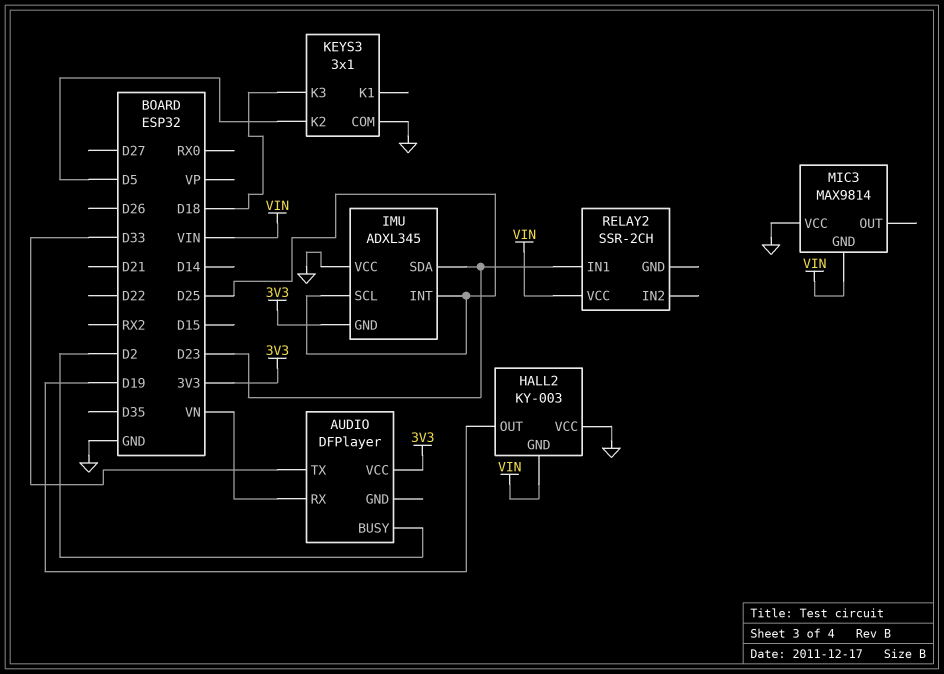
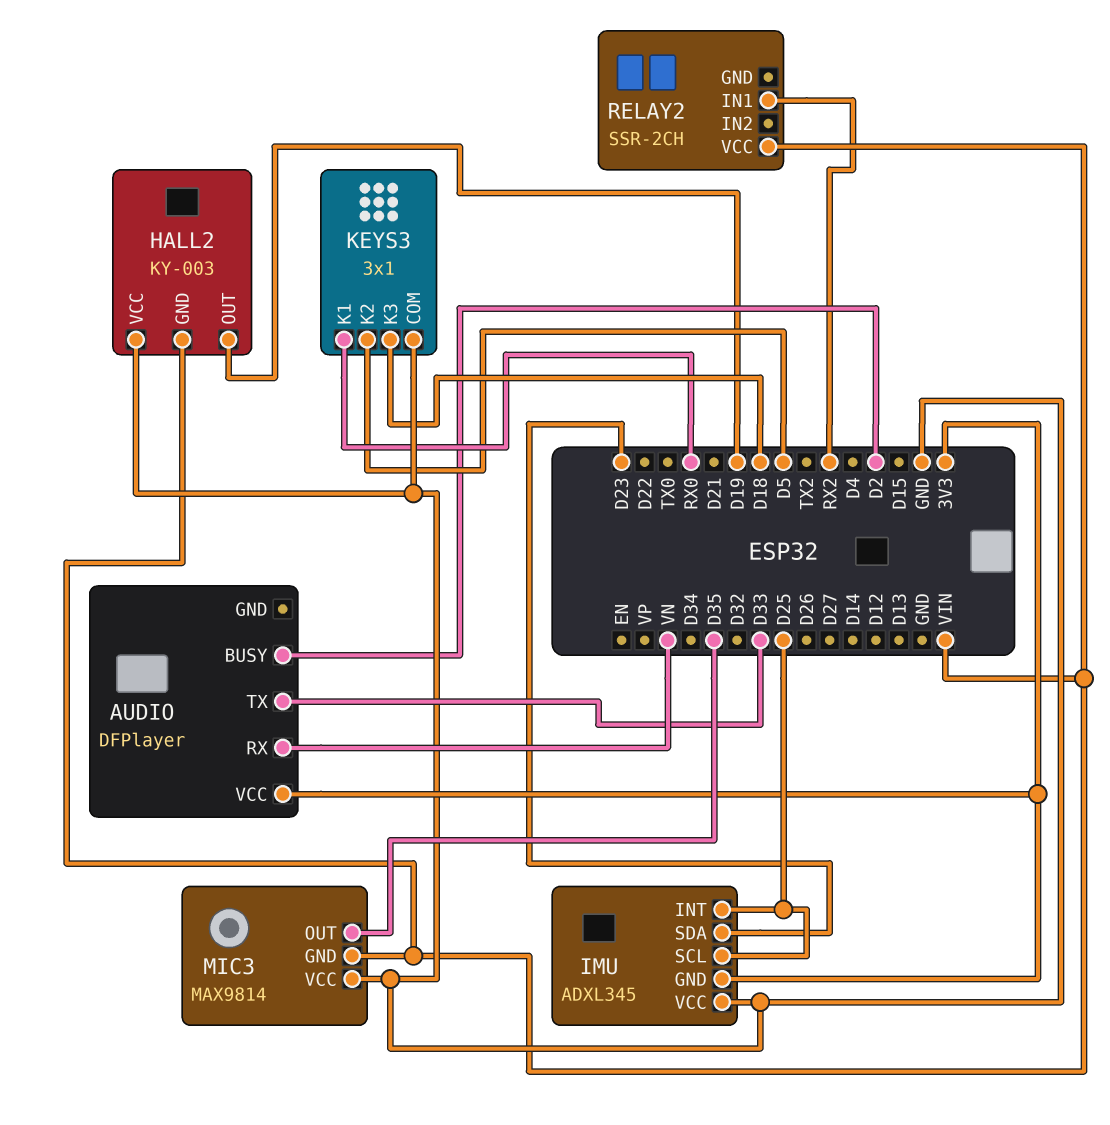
KEYS3 pin K1: none -> RX0
MIC3 pin OUT: none -> D35
RELAY2 pin IN1: D23 -> RX2

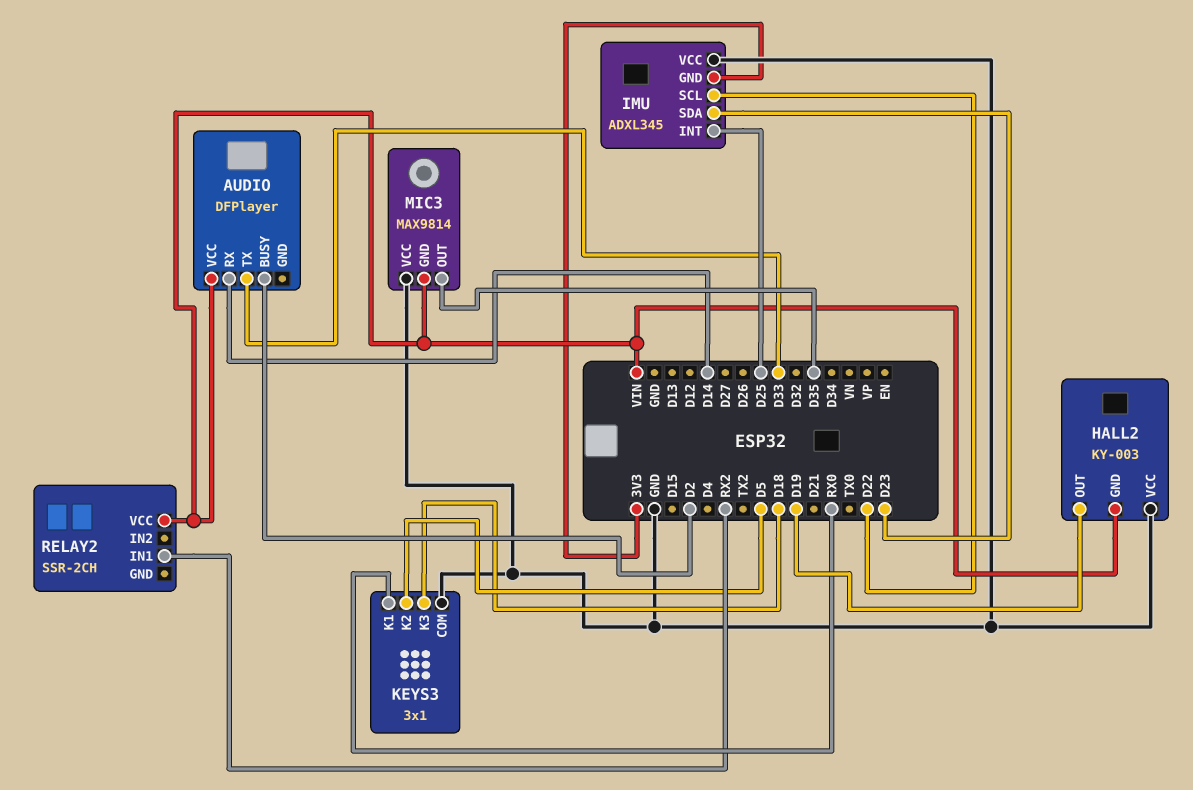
AUDIO pin RX: VN -> D14
AUDIO pin VCC: 3V3 -> VIN
IMU pin SCL: D25 -> D22

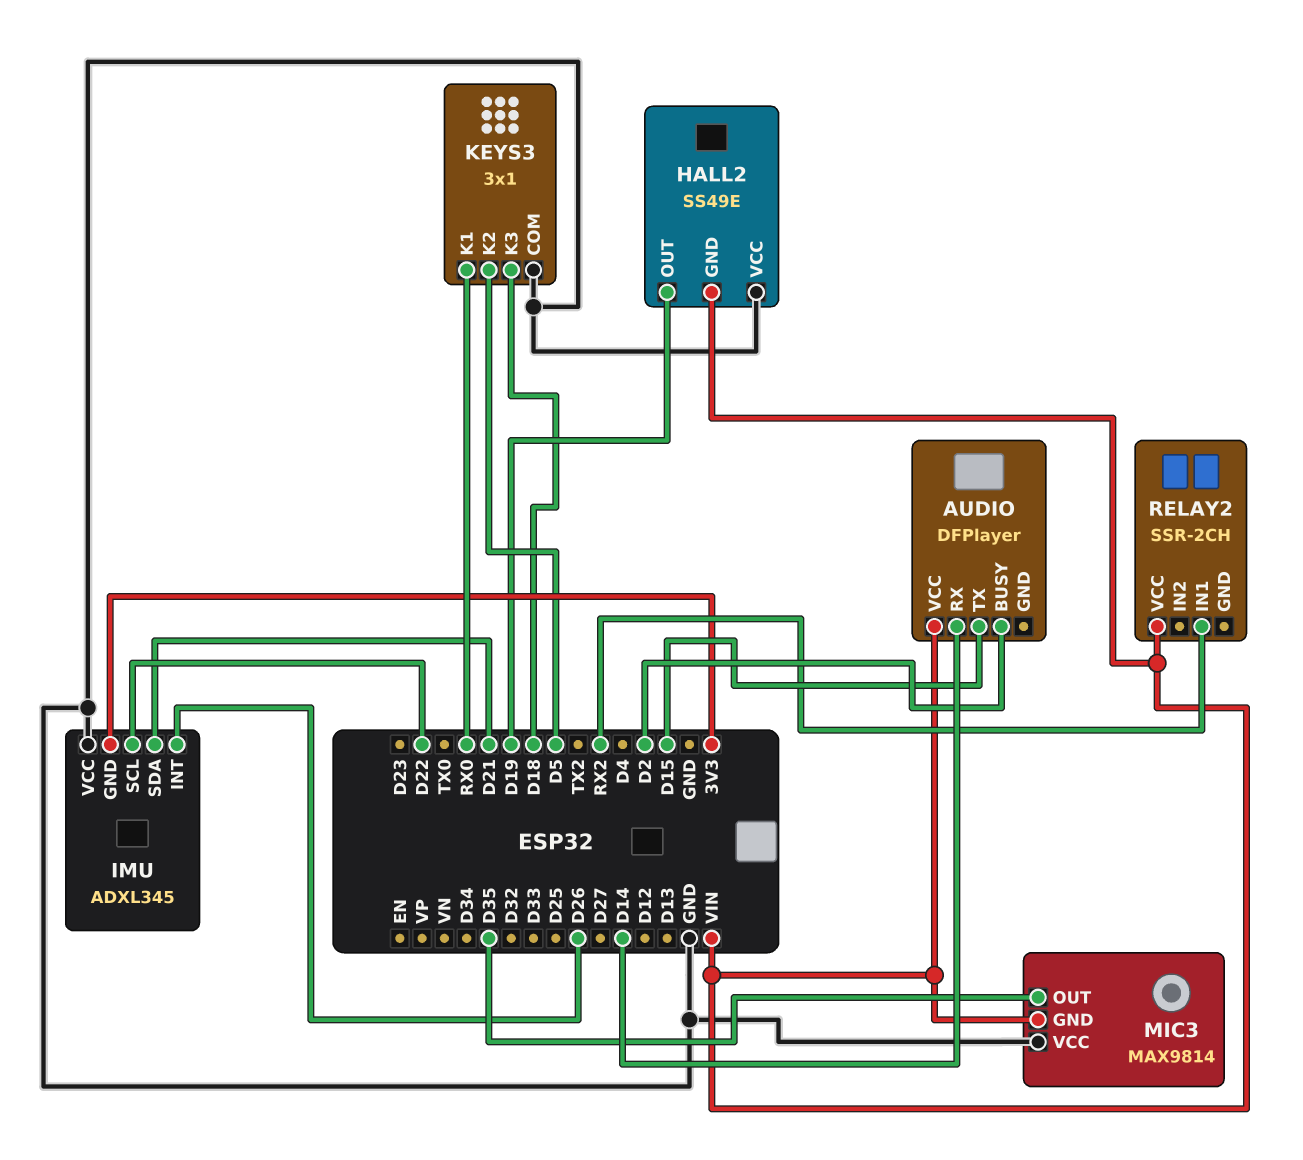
AUDIO pin TX: D33 -> D15
HALL2: KY-003 -> SS49E
IMU pin INT: D25 -> D26
IMU pin SDA: D23 -> D21

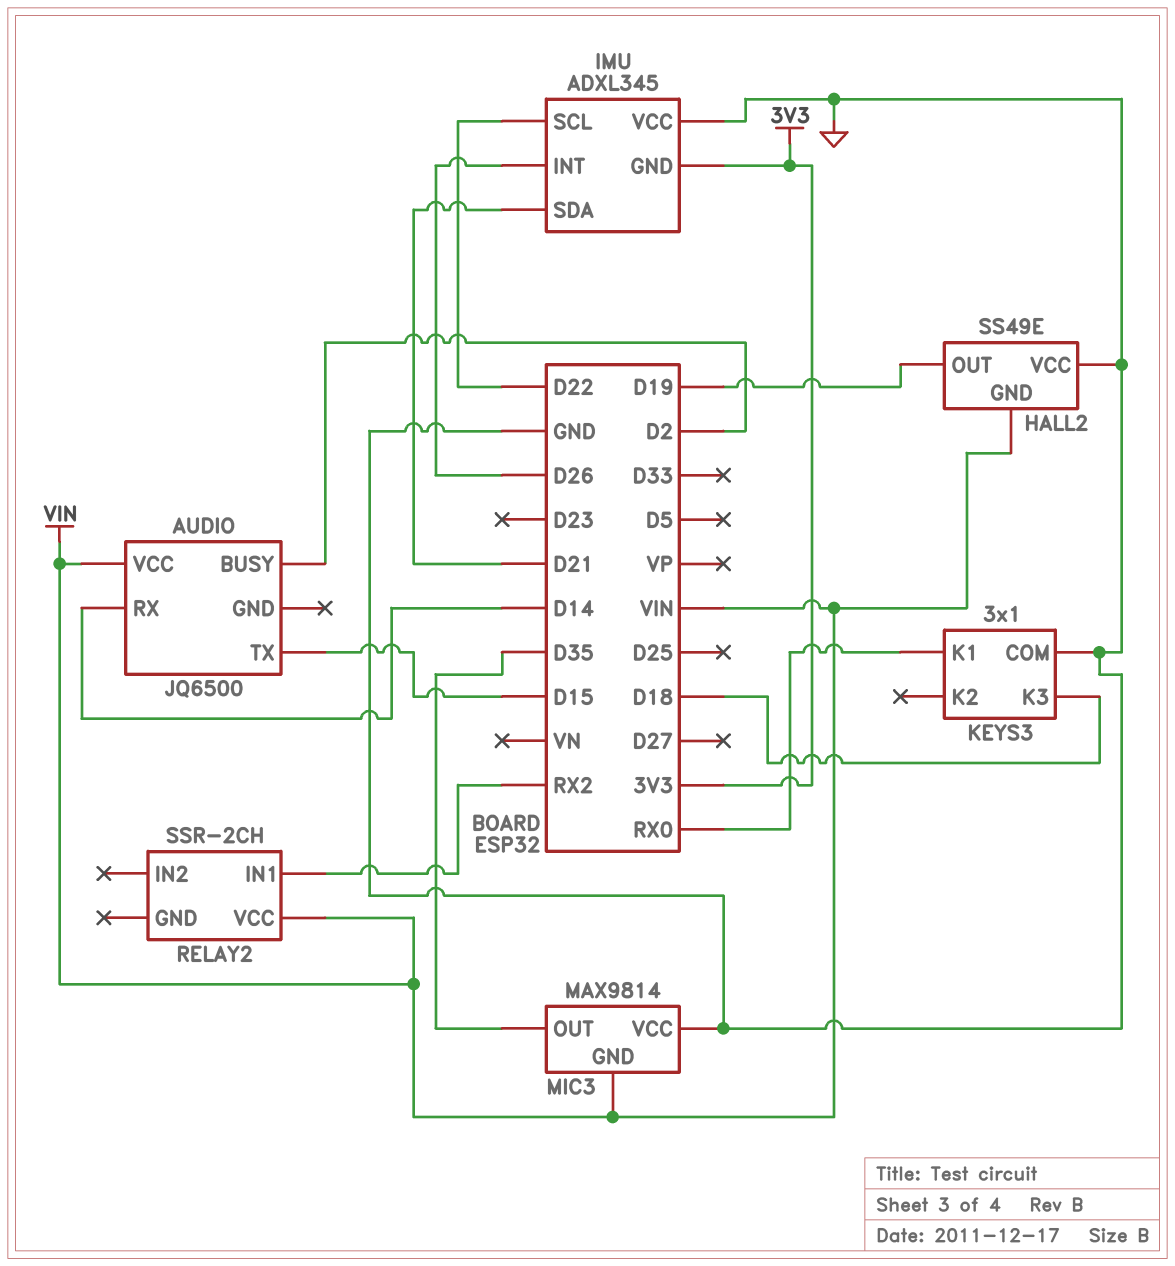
AUDIO: DFPlayer -> JQ6500
KEYS3 pin K2: D5 -> none

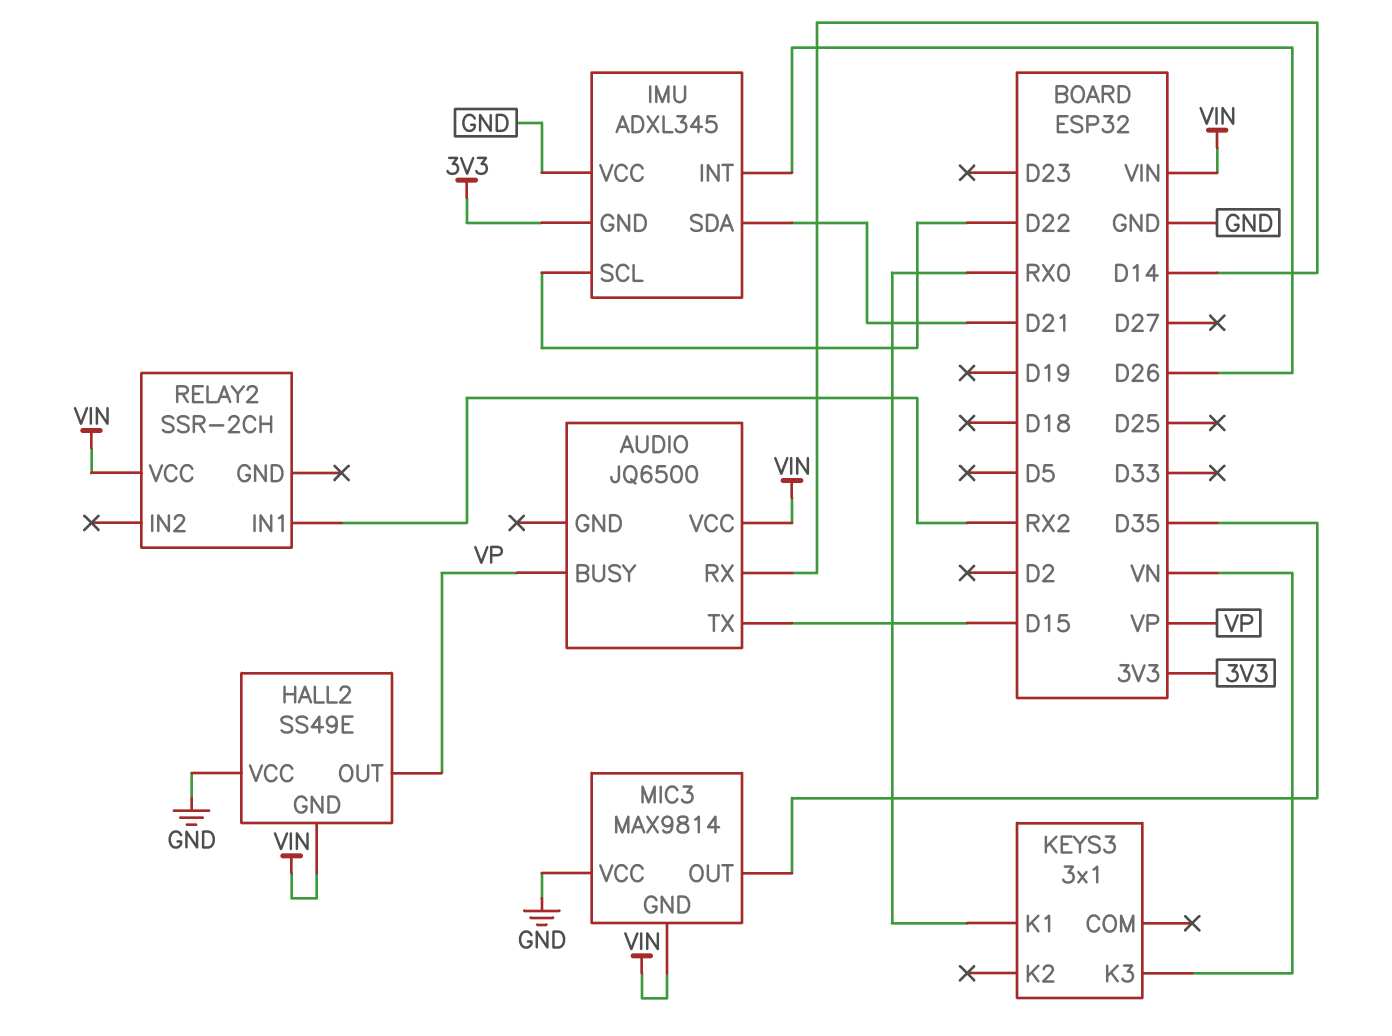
AUDIO pin BUSY: D2 -> VP
HALL2 pin OUT: D19 -> VP
KEYS3 pin COM: GND -> none
KEYS3 pin K3: D18 -> VN

